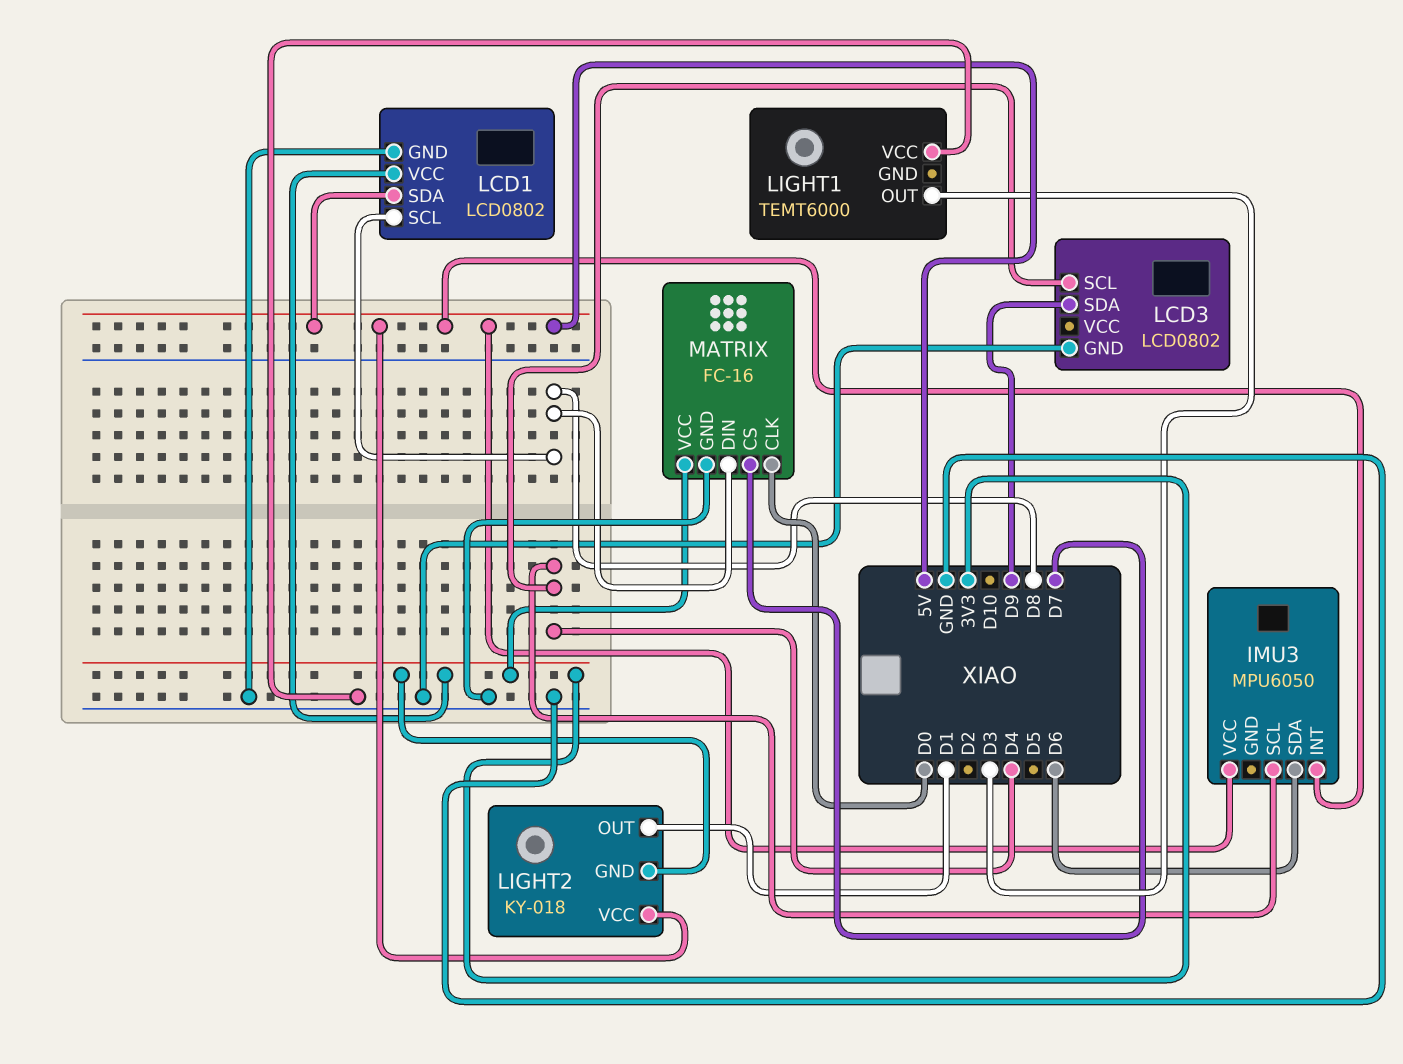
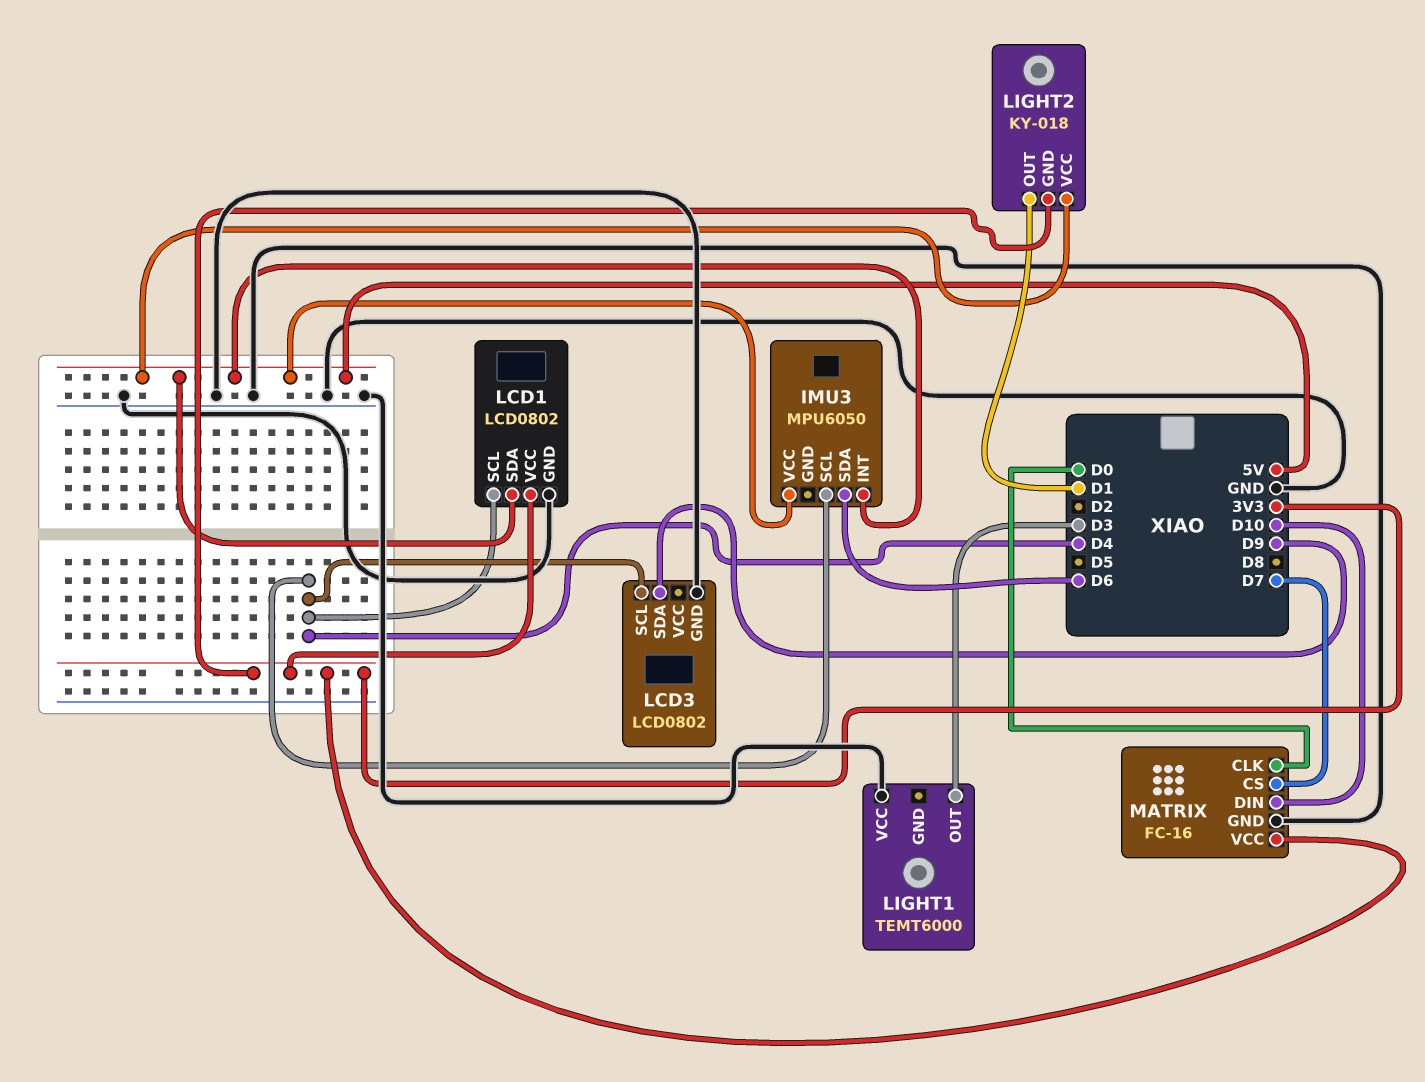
LCD1 pin SCL: D8 -> D4
MATRIX pin DIN: D8 -> D10

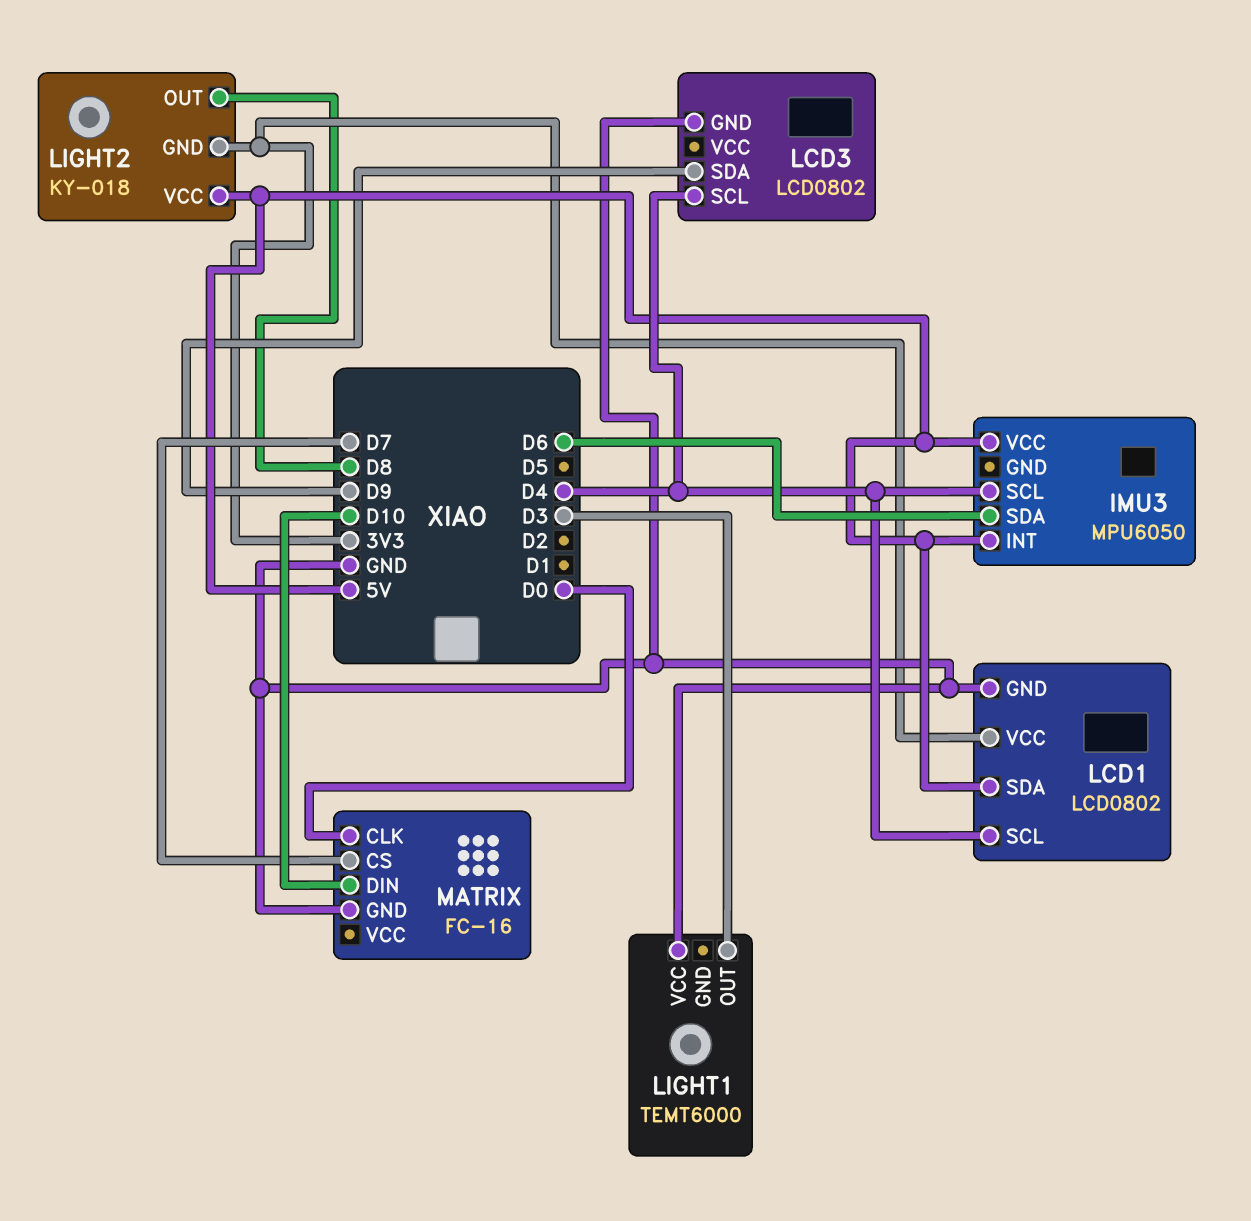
LIGHT2 pin OUT: D1 -> D8
MATRIX pin VCC: 3V3 -> none

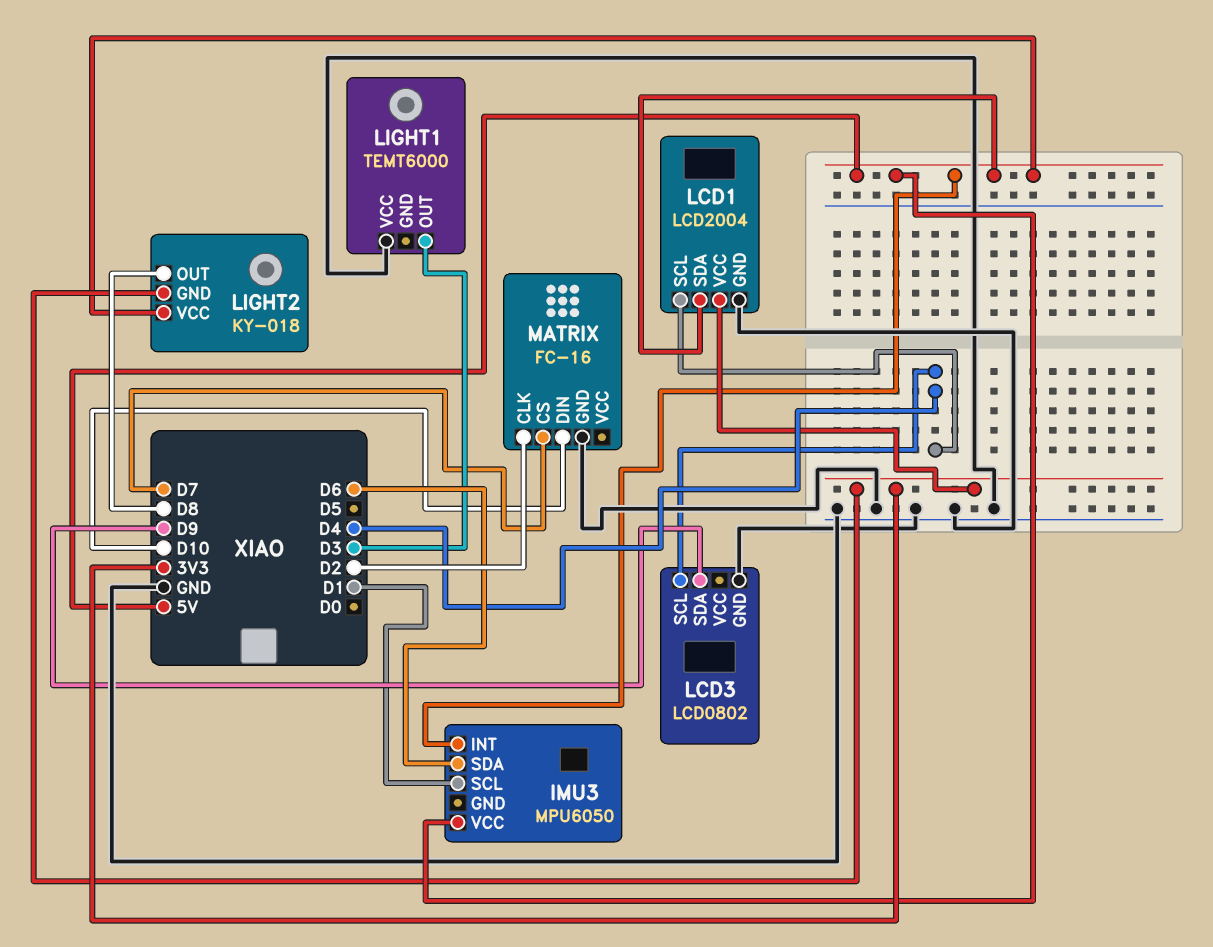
IMU3 pin SCL: D4 -> D1
LCD1: LCD0802 -> LCD2004
MATRIX pin CLK: D0 -> D2

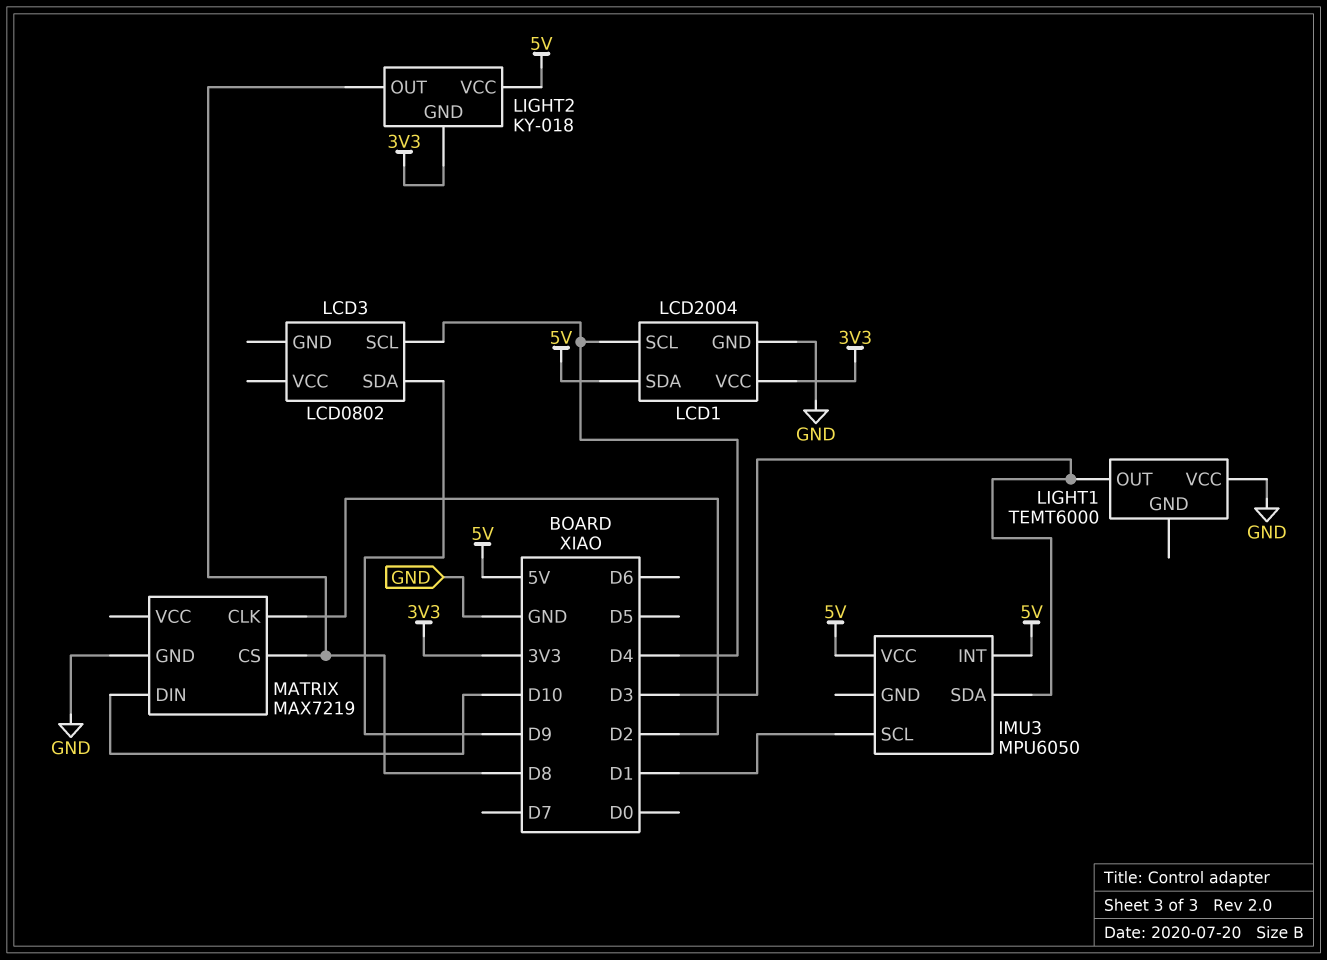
IMU3 pin SDA: D6 -> D3
LCD3 pin GND: GND -> none
MATRIX: FC-16 -> MAX7219
MATRIX pin CS: D7 -> D8

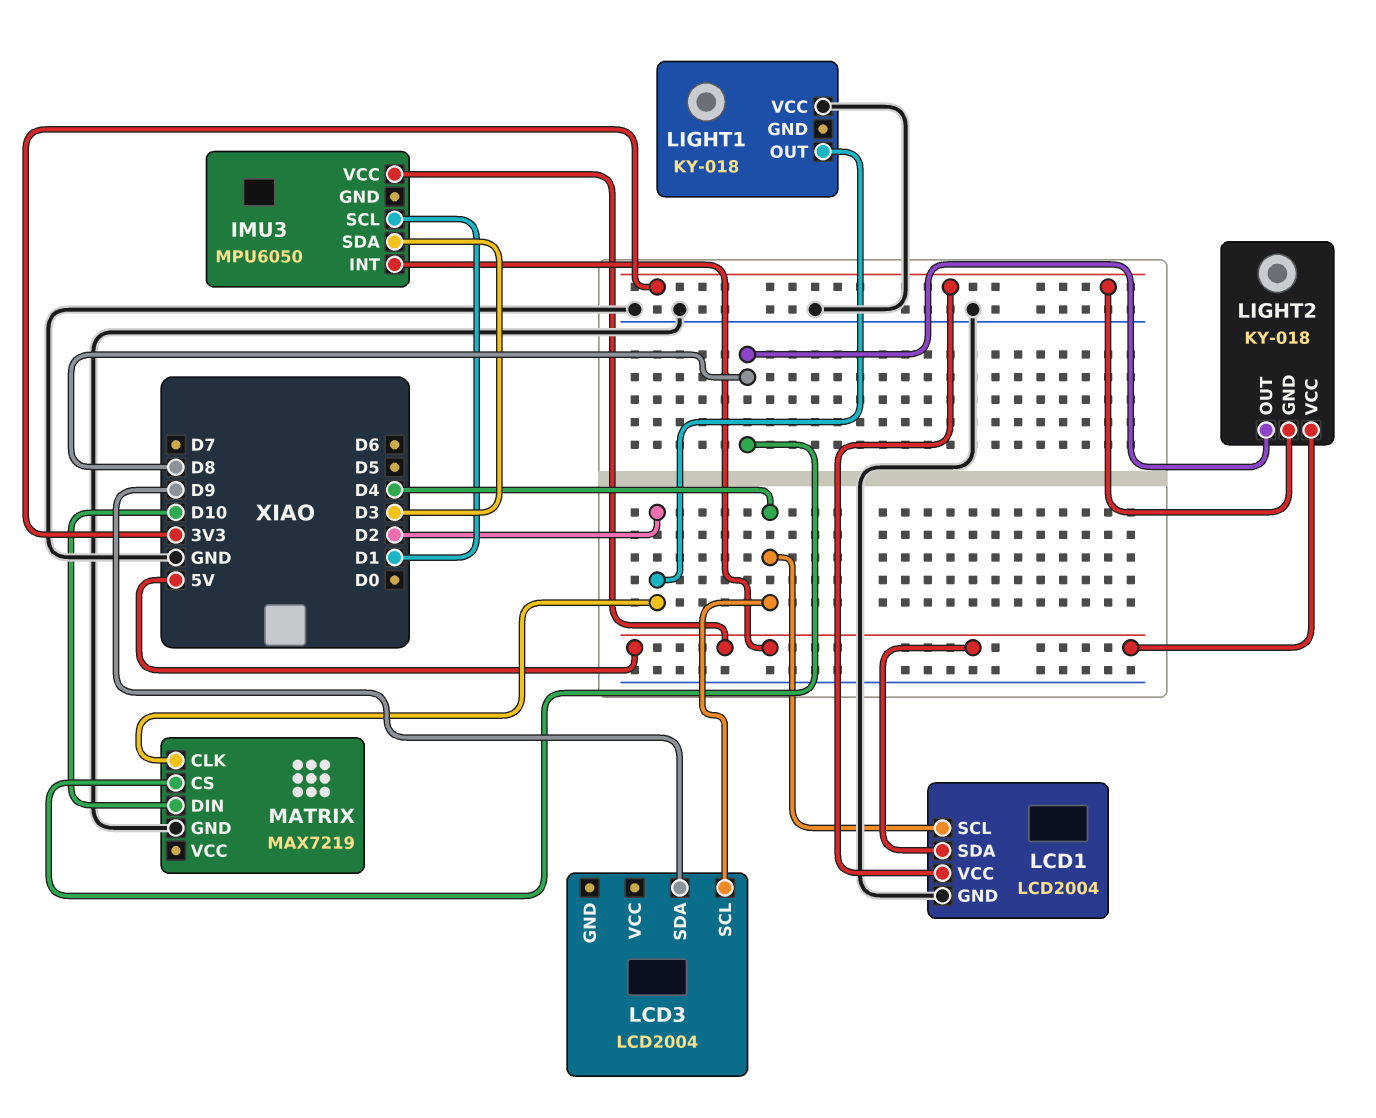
LCD3: LCD0802 -> LCD2004
LIGHT1: TEMT6000 -> KY-018
LIGHT1 pin OUT: D3 -> D2

